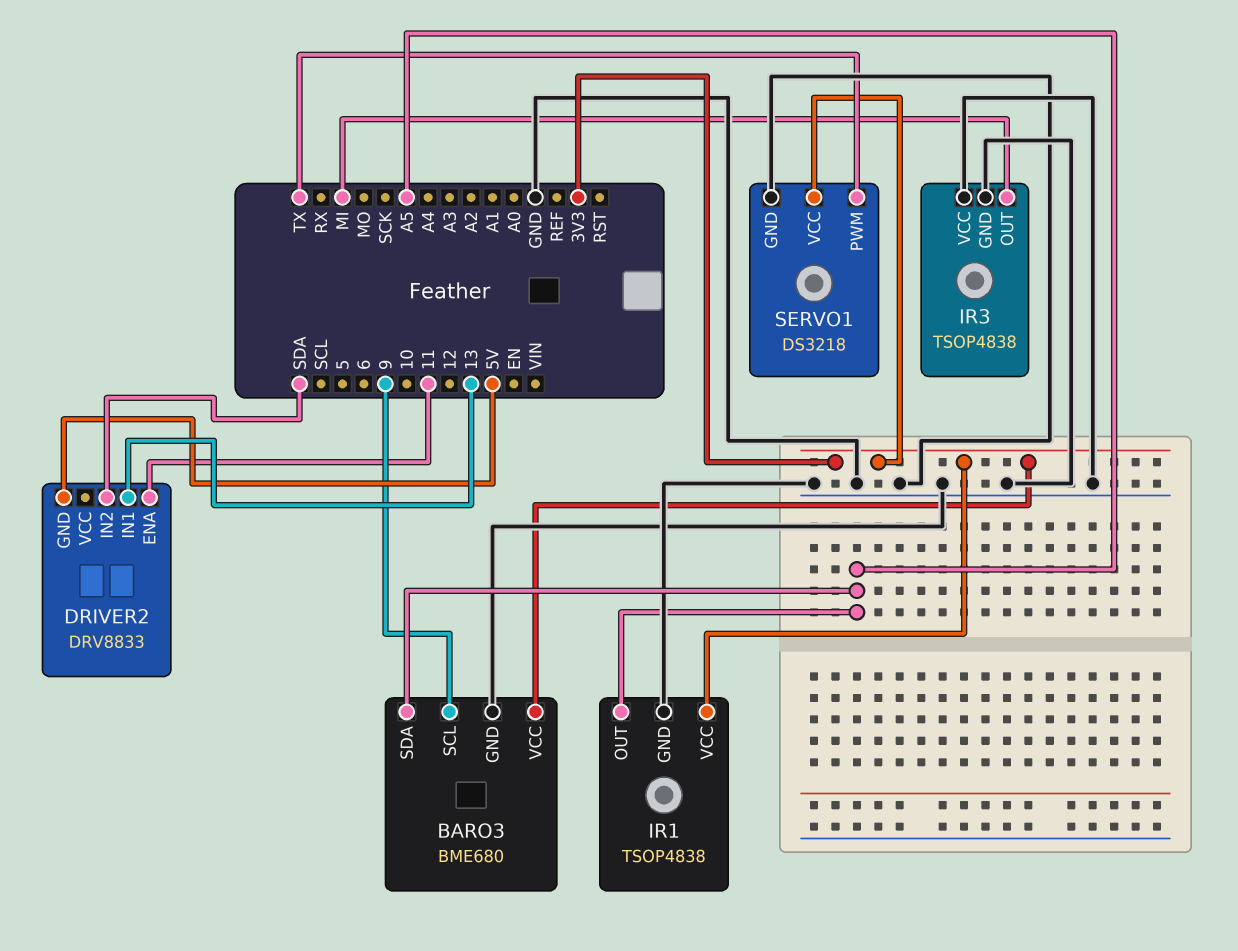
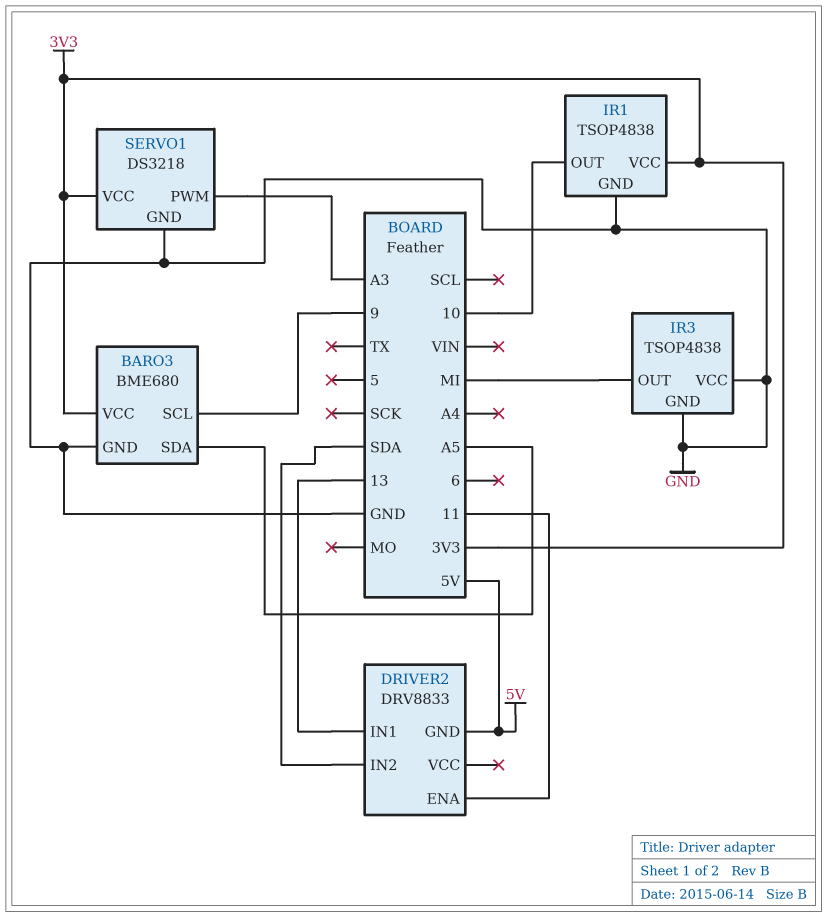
IR1 pin OUT: A5 -> 10
SERVO1 pin PWM: TX -> A3

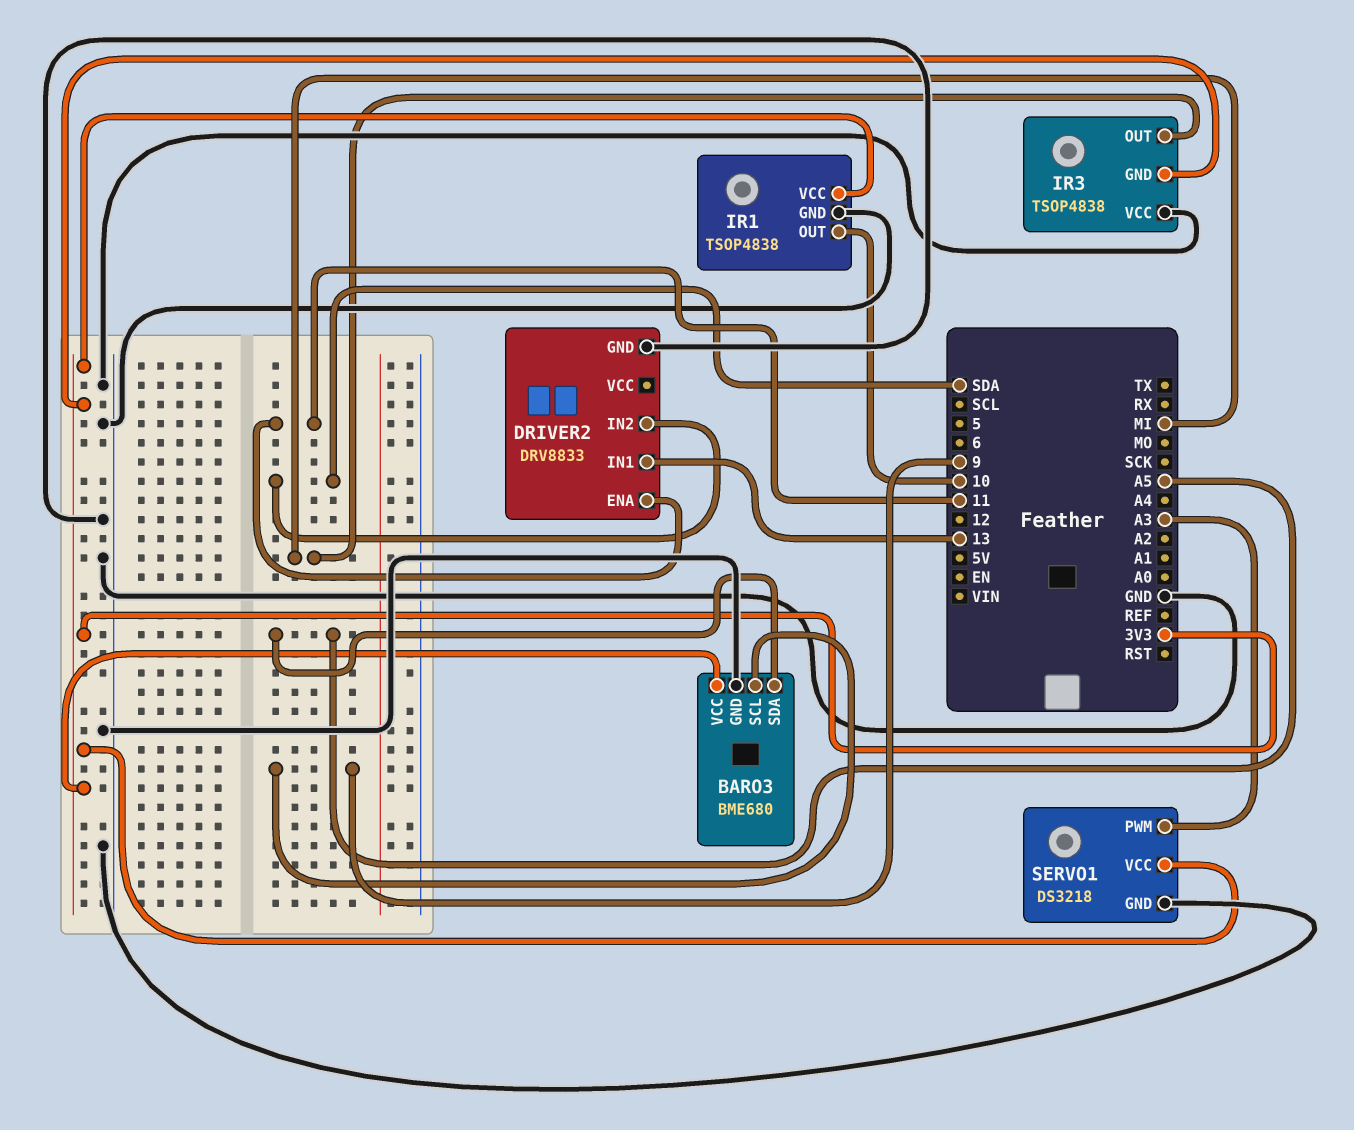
DRIVER2 pin GND: 5V -> GND
IR3 pin GND: GND -> 3V3

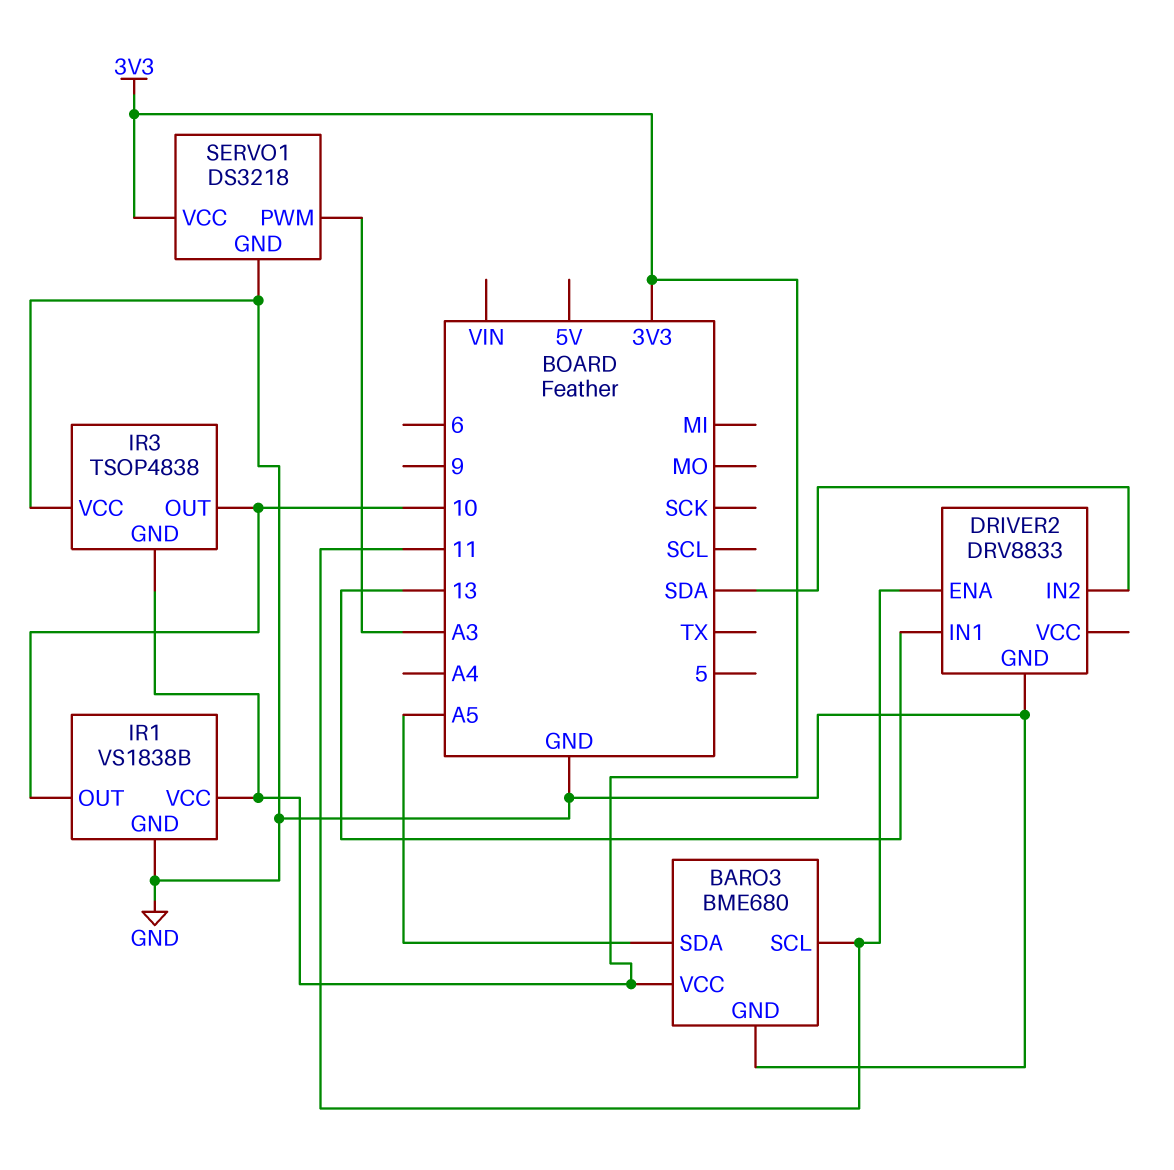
BARO3 pin SCL: 9 -> 11
IR1: TSOP4838 -> VS1838B
IR3 pin OUT: MI -> 10

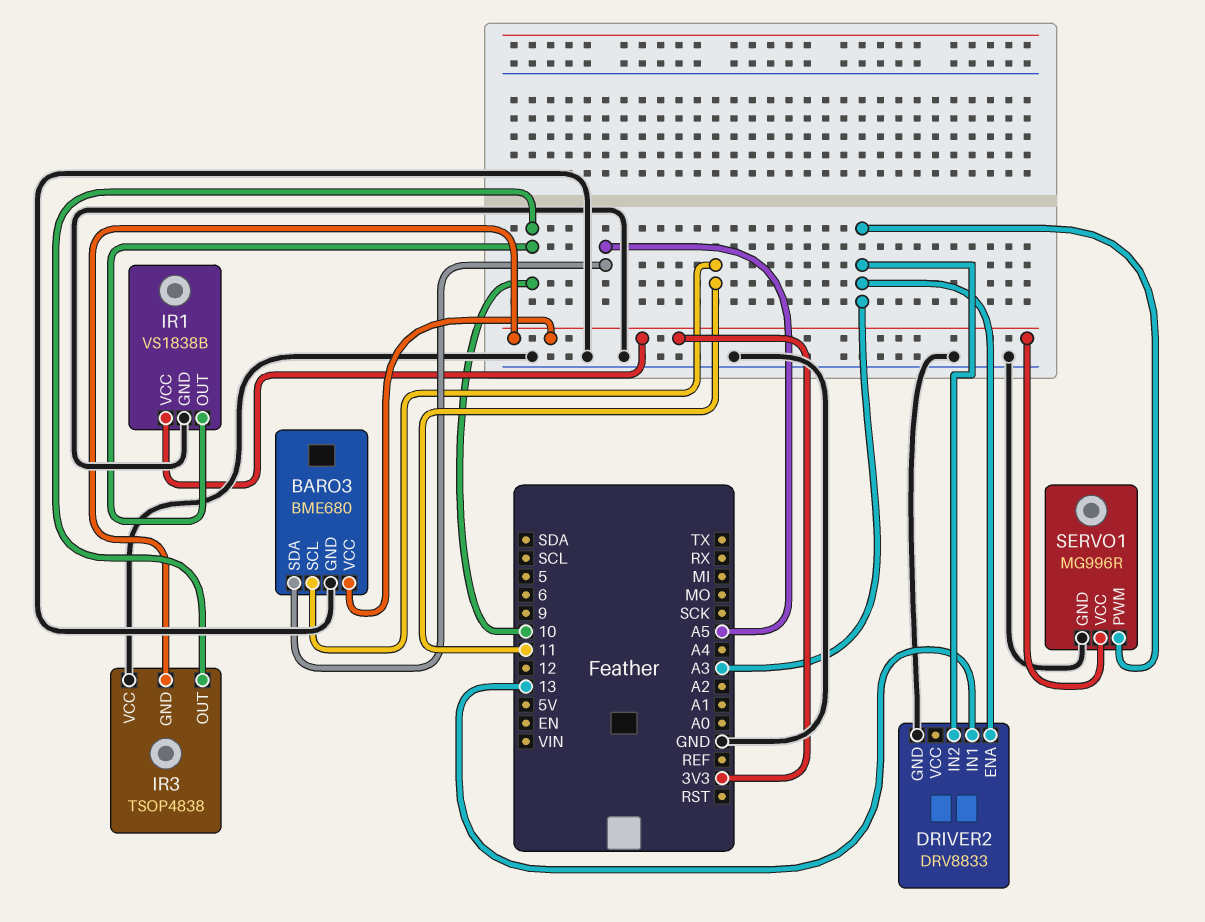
DRIVER2 pin ENA: 11 -> A3
DRIVER2 pin IN2: SDA -> A3
SERVO1: DS3218 -> MG996R

